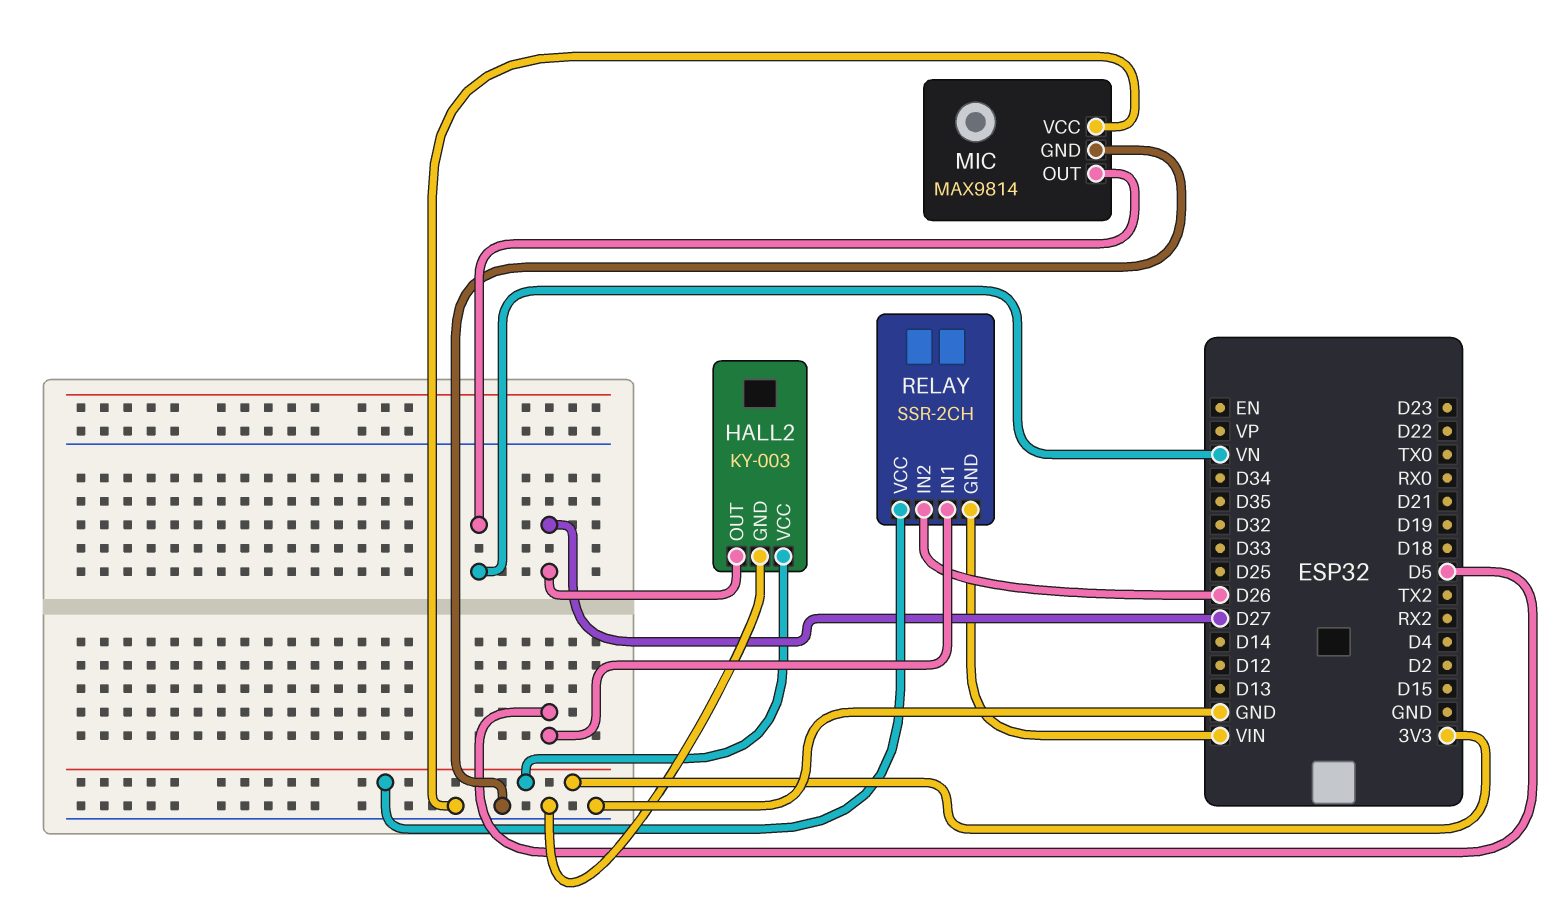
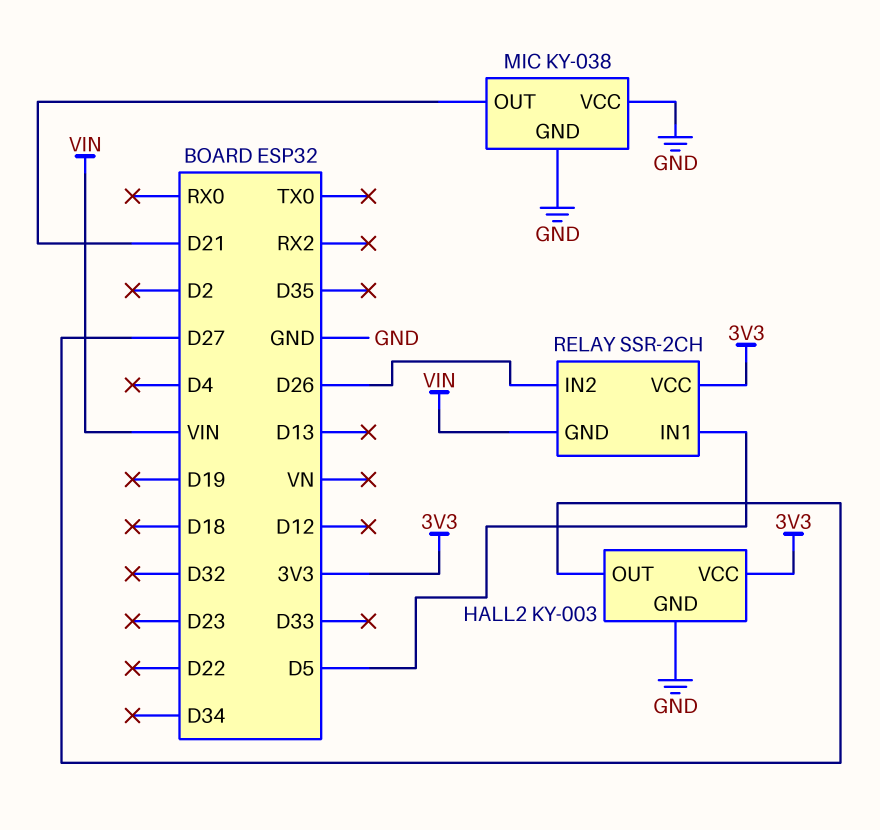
MIC: MAX9814 -> KY-038
MIC pin OUT: VN -> D21

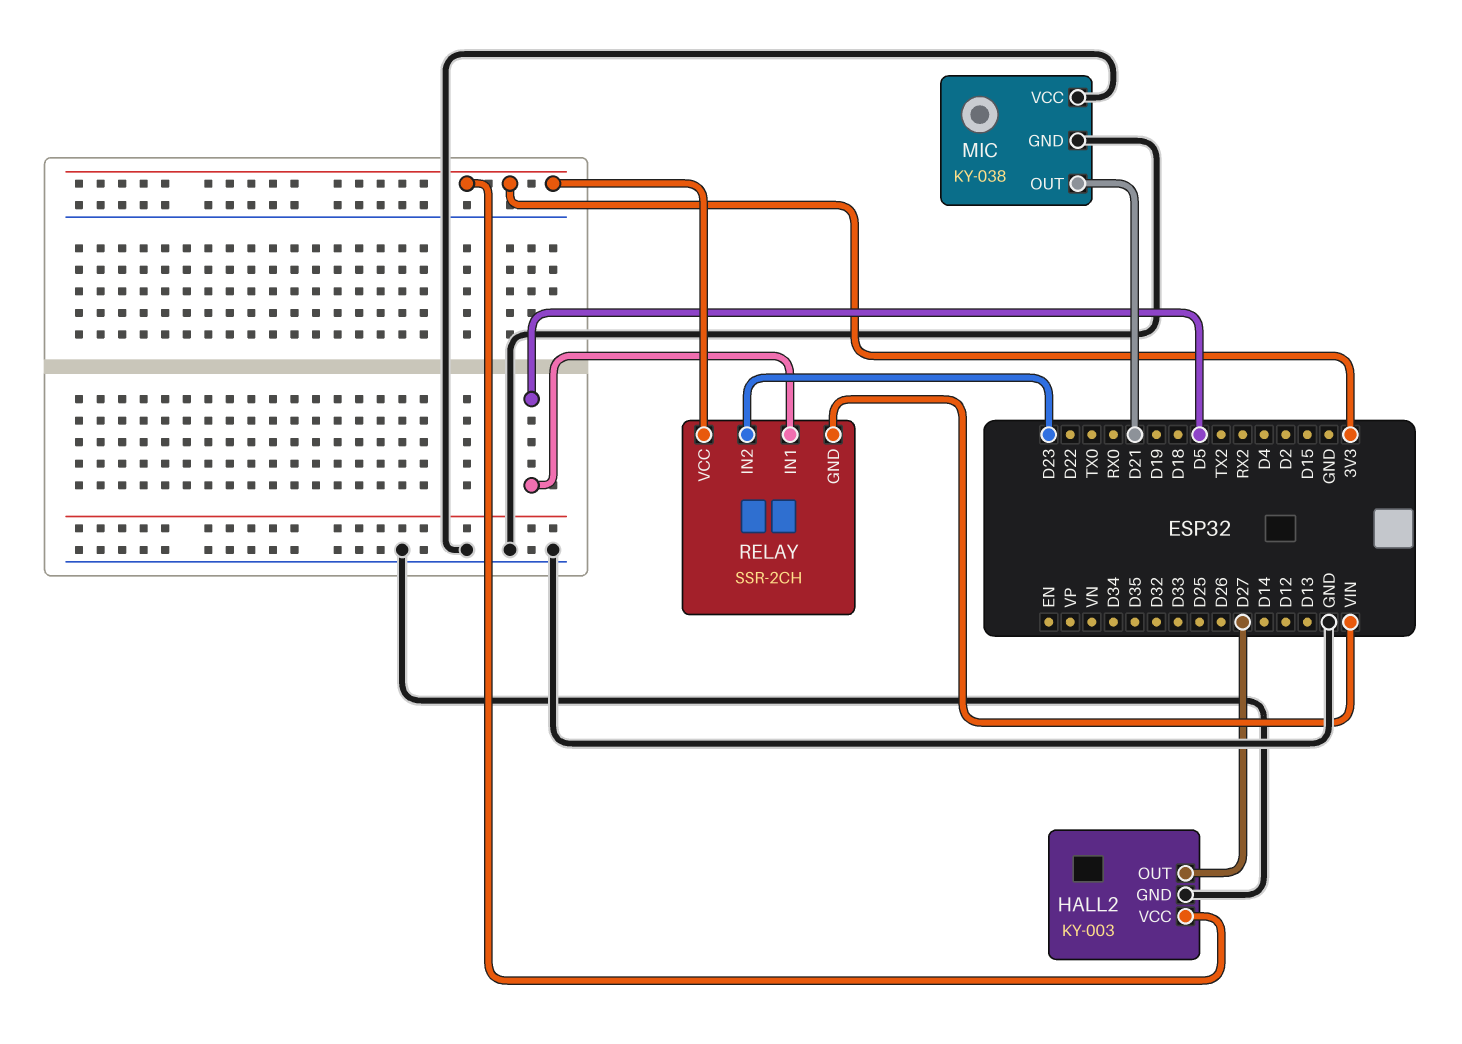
RELAY pin IN2: D26 -> D23

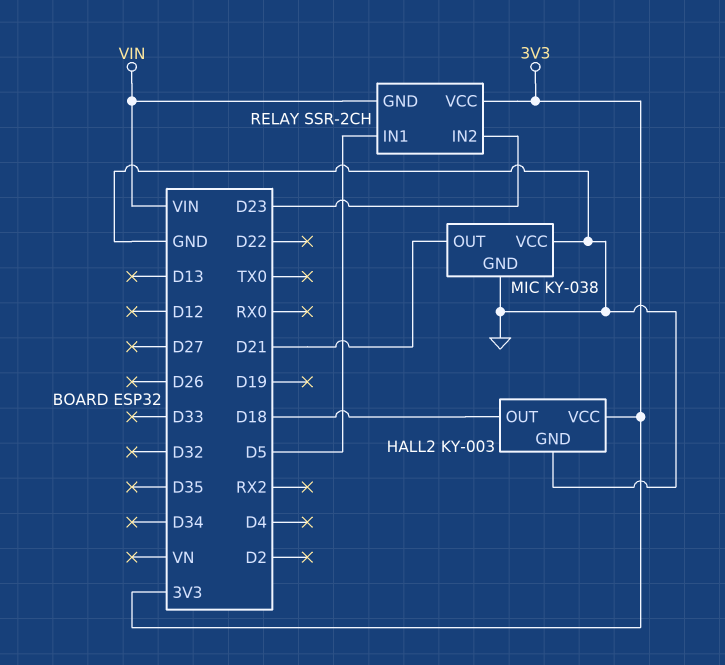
HALL2 pin OUT: D27 -> D18

